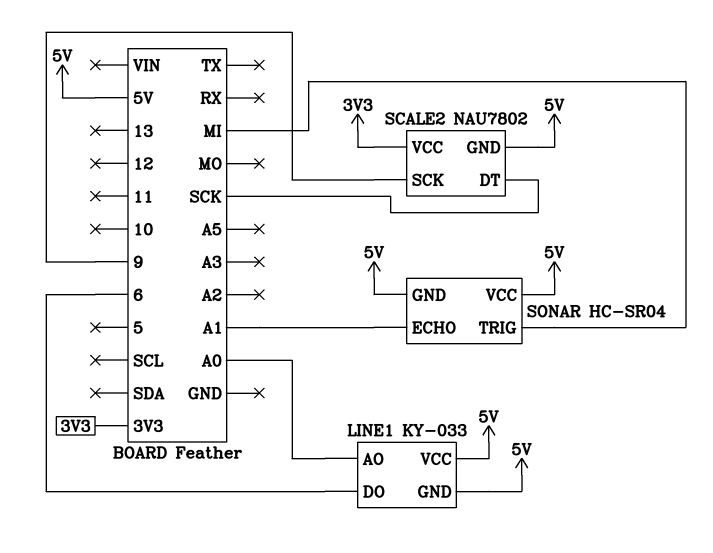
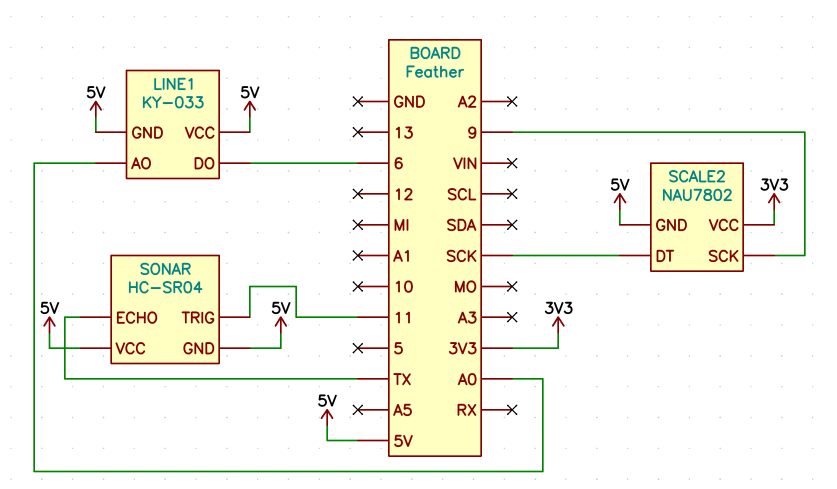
SONAR pin ECHO: A1 -> TX
SONAR pin TRIG: MI -> 11

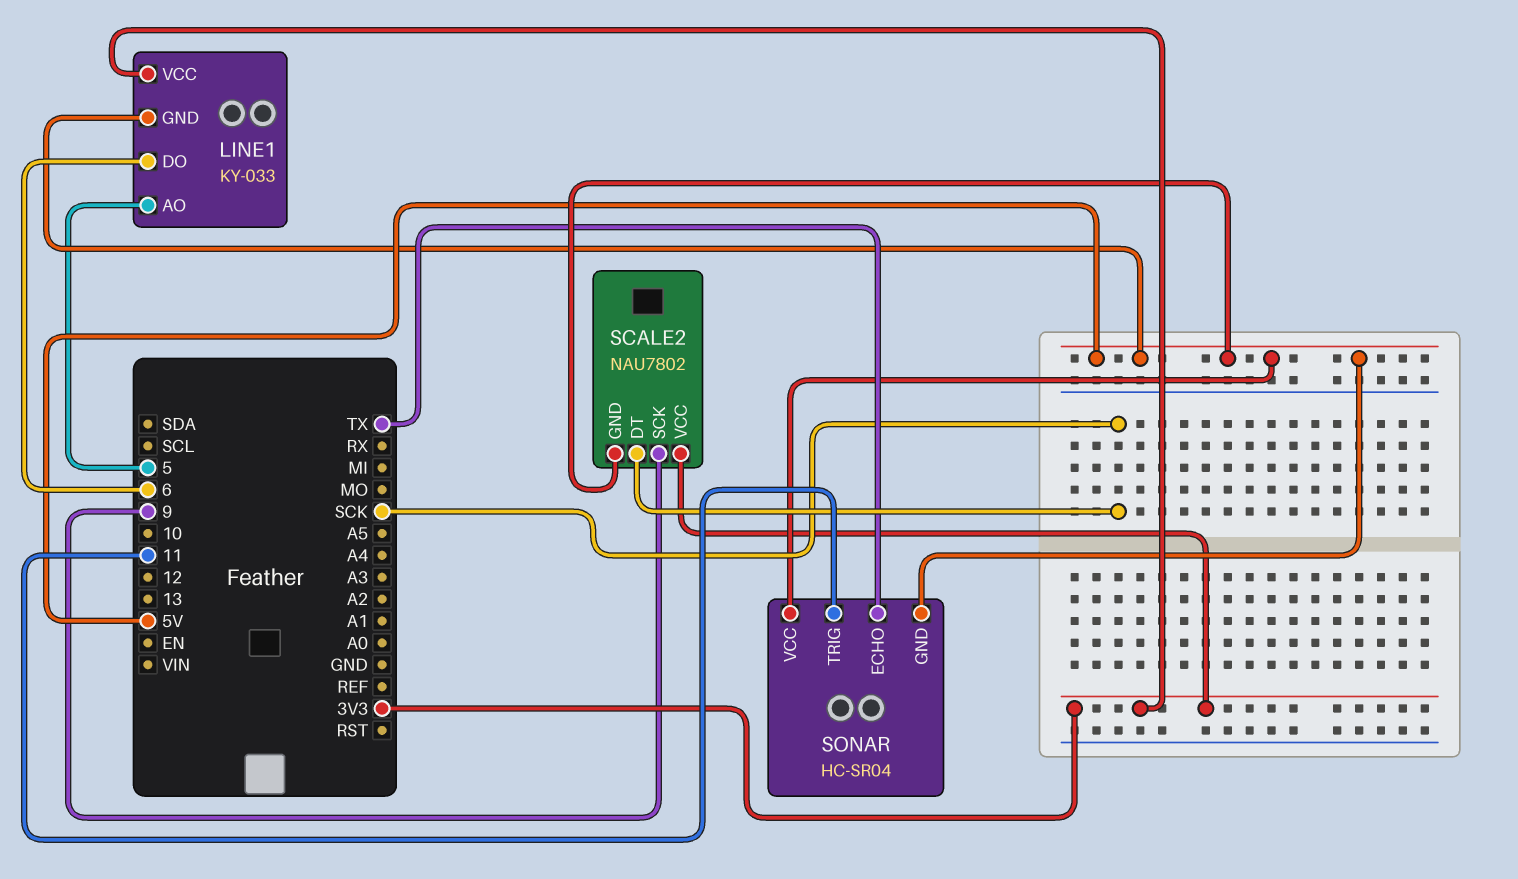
LINE1 pin AO: A0 -> 5
LINE1 pin VCC: 5V -> 3V3

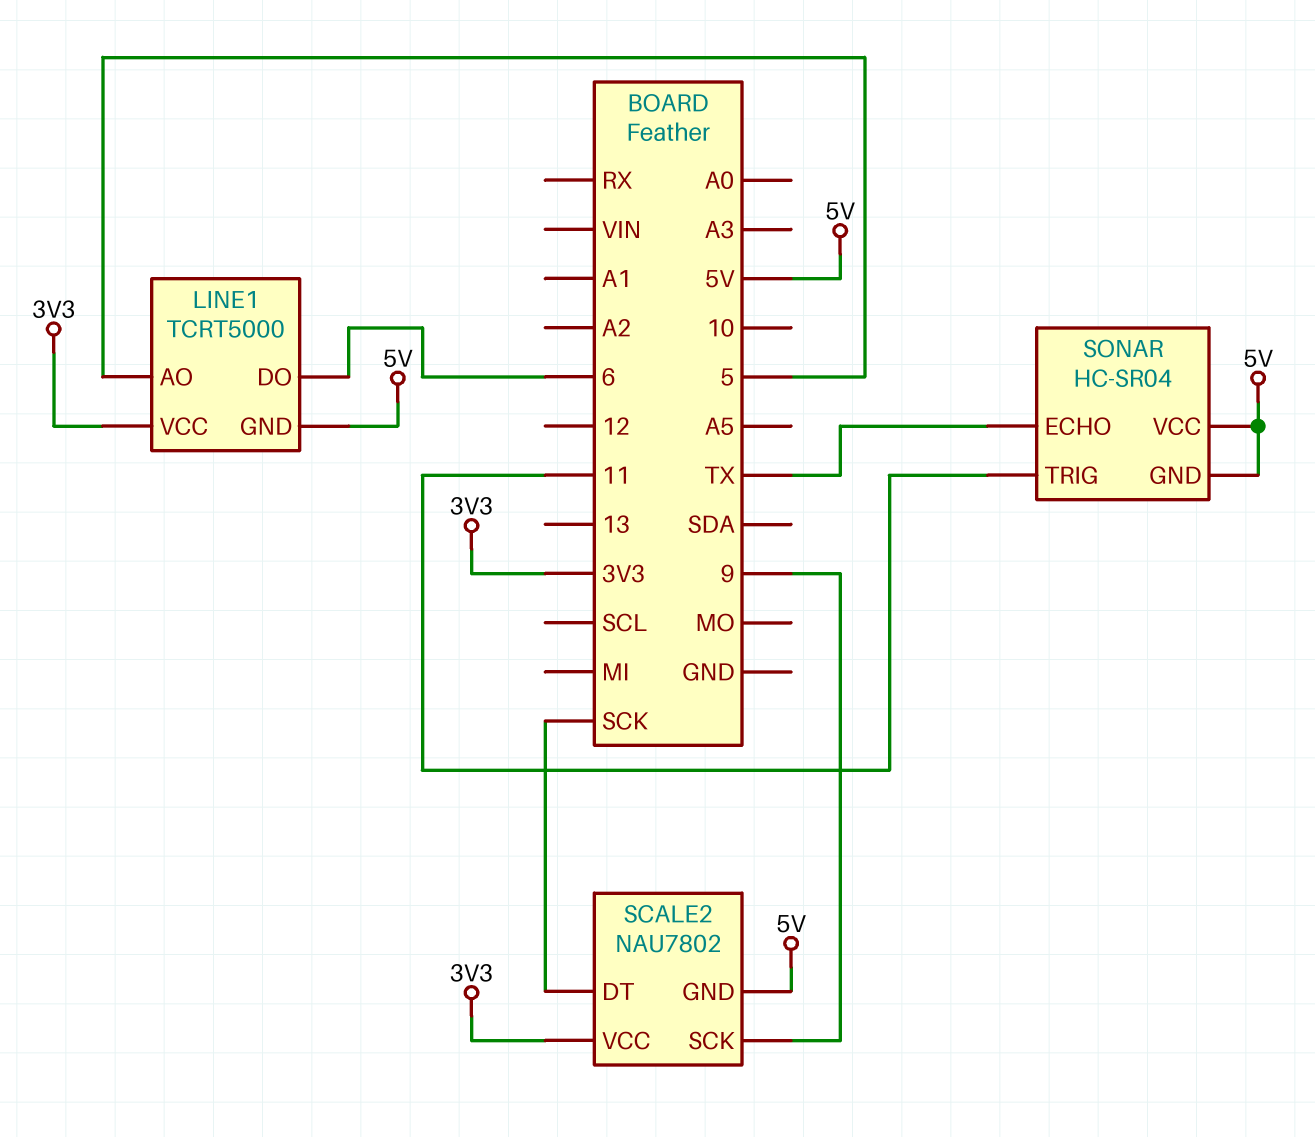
LINE1: KY-033 -> TCRT5000

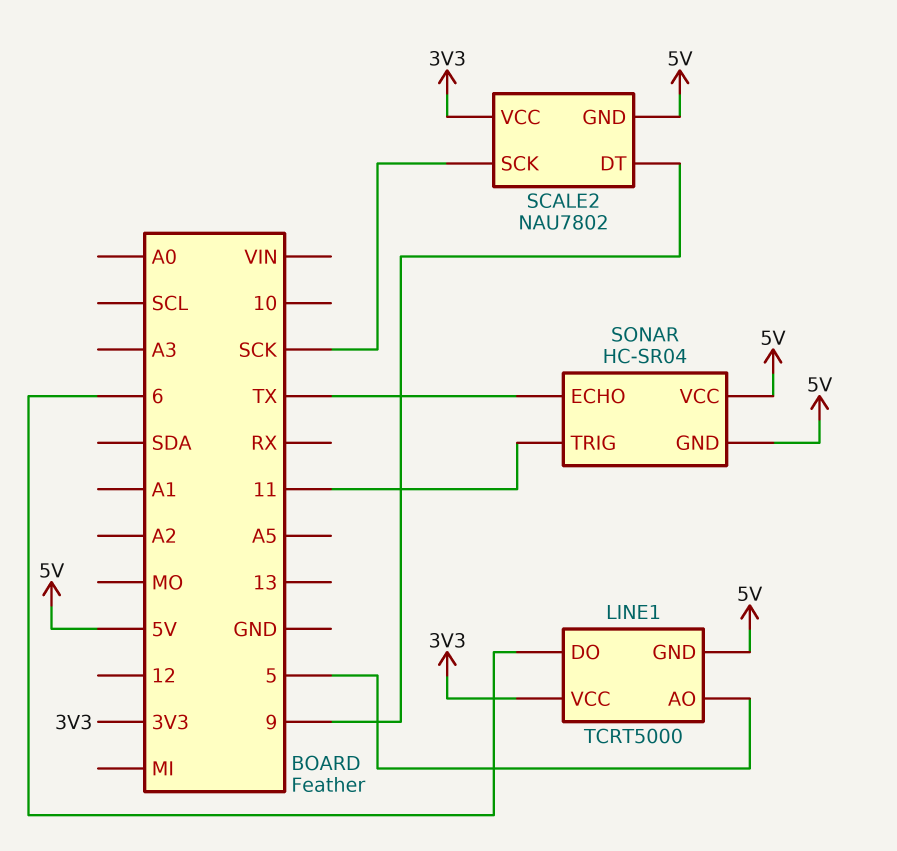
SCALE2 pin DT: SCK -> 9
SCALE2 pin SCK: 9 -> SCK

